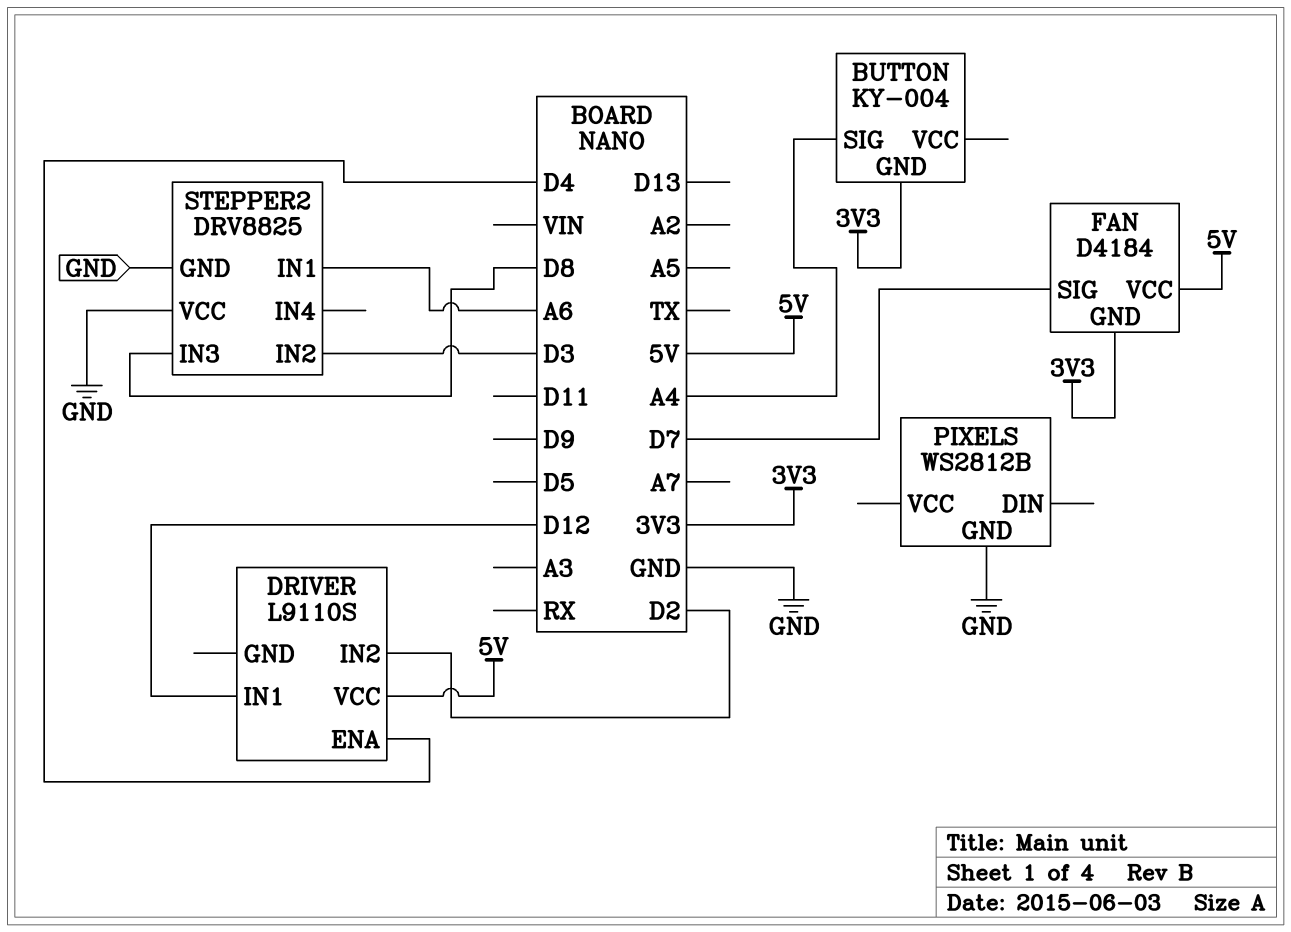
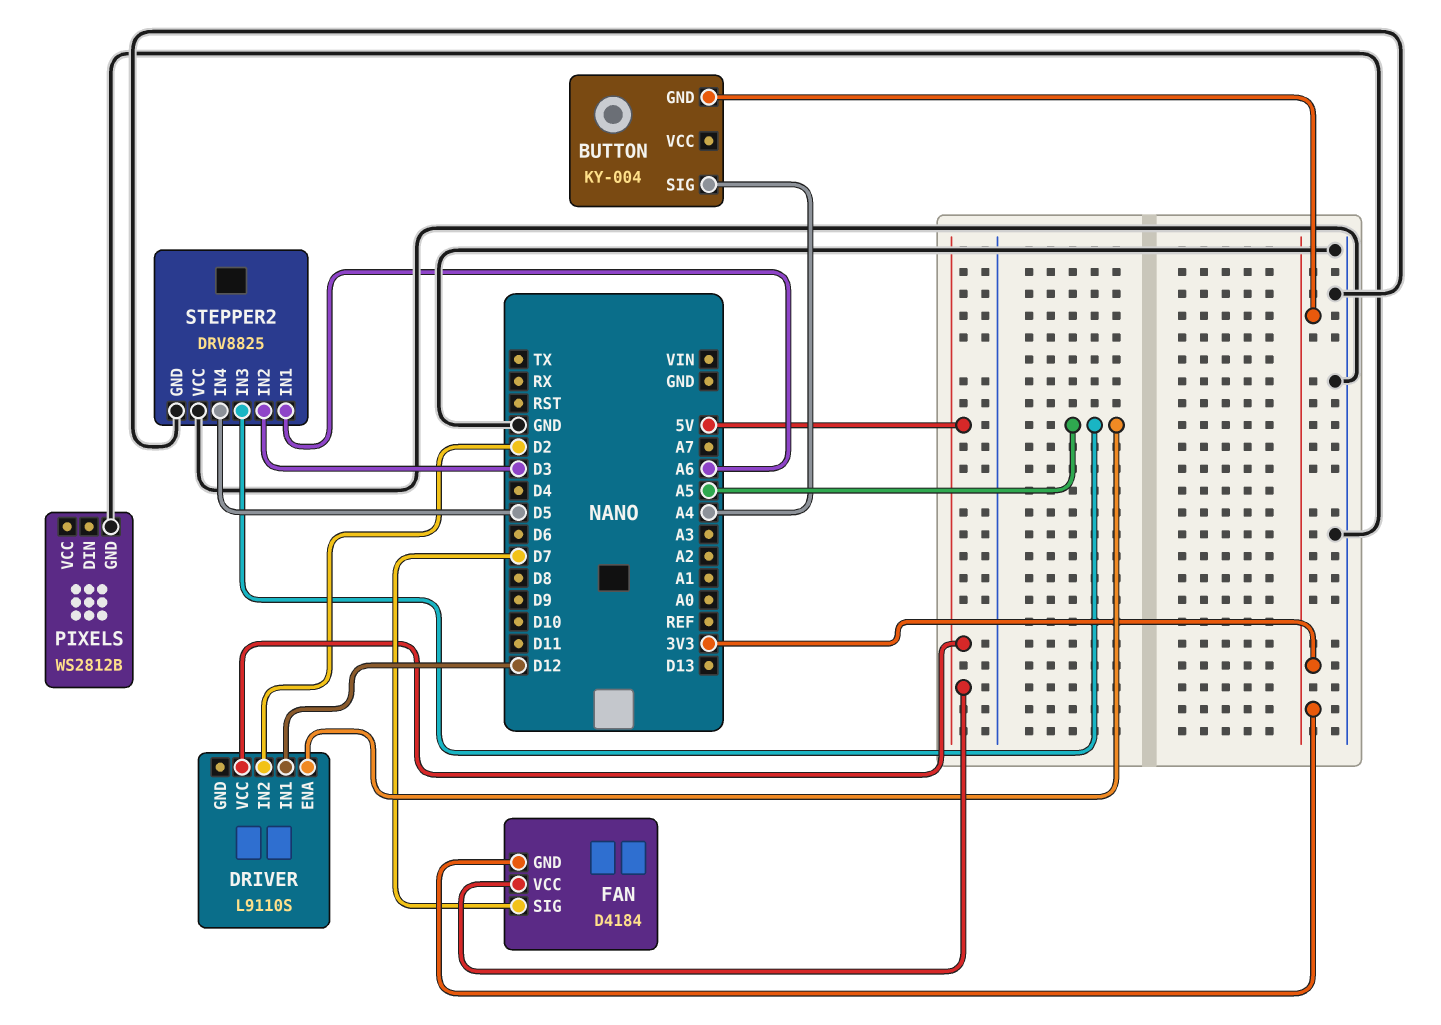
DRIVER pin ENA: D4 -> A5
STEPPER2 pin IN3: D8 -> A5
STEPPER2 pin IN4: none -> D5

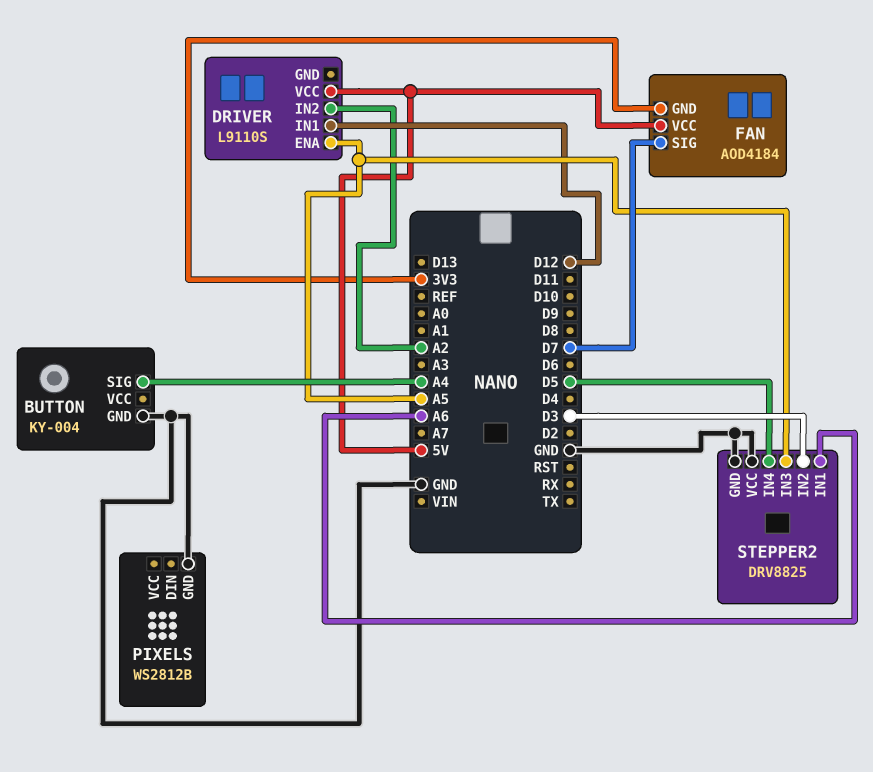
BUTTON pin GND: 3V3 -> GND
DRIVER pin IN2: D2 -> A2
FAN: D4184 -> AOD4184

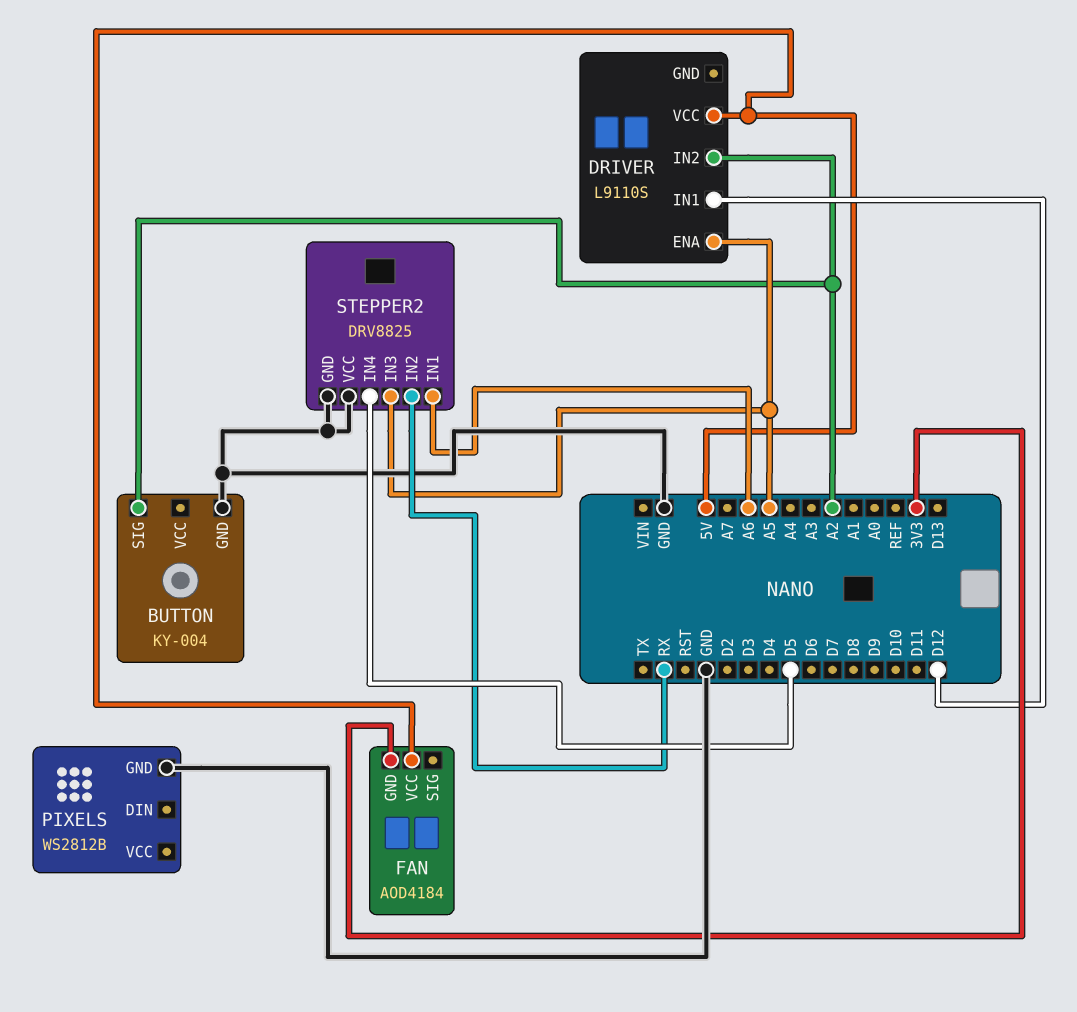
BUTTON pin SIG: A4 -> A2
FAN pin SIG: D7 -> none
STEPPER2 pin IN2: D3 -> RX

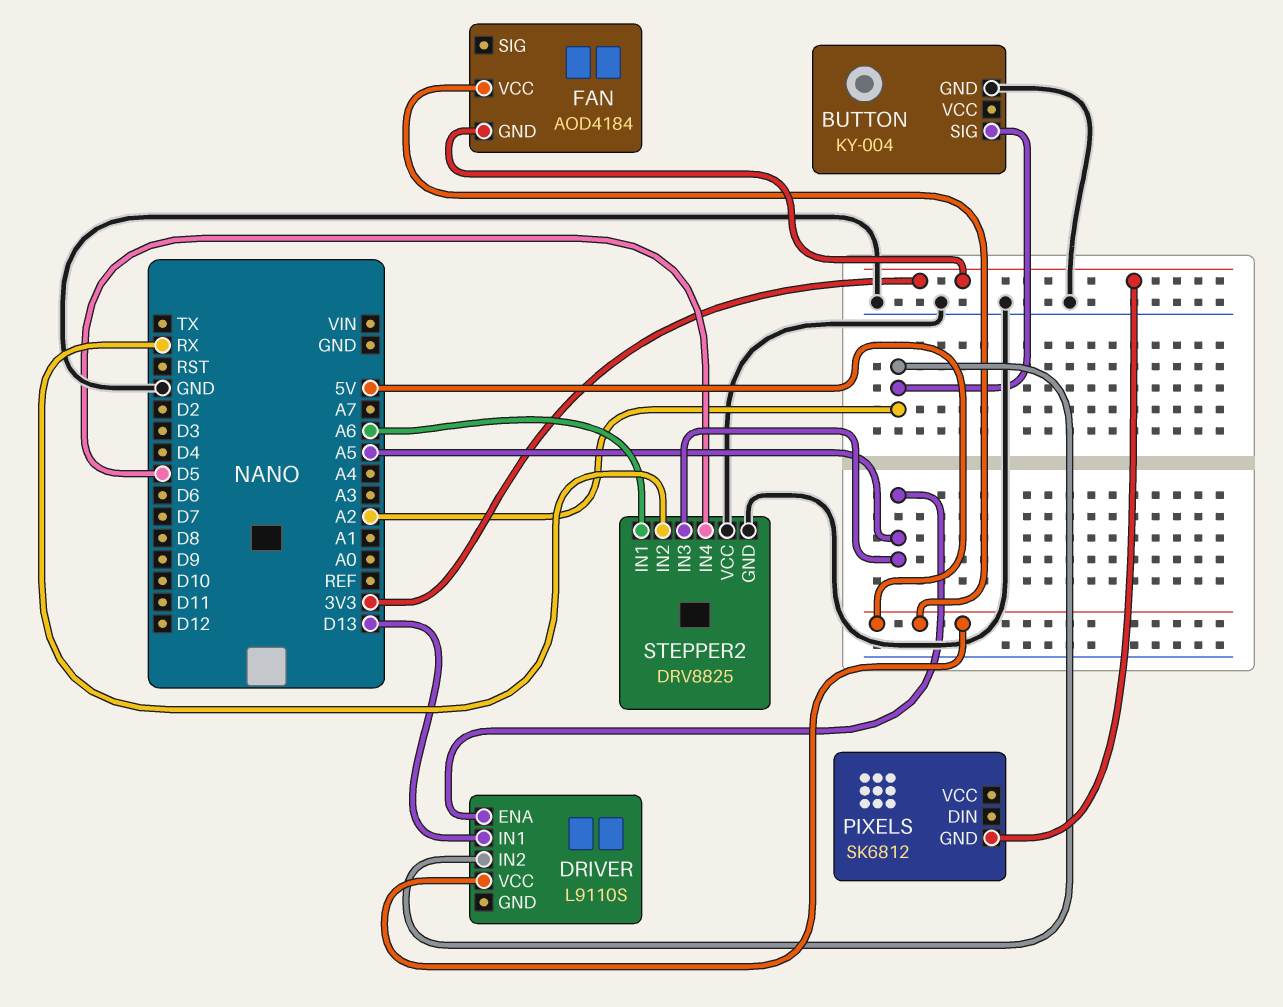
DRIVER pin IN1: D12 -> D13
PIXELS: WS2812B -> SK6812
PIXELS pin GND: GND -> 3V3

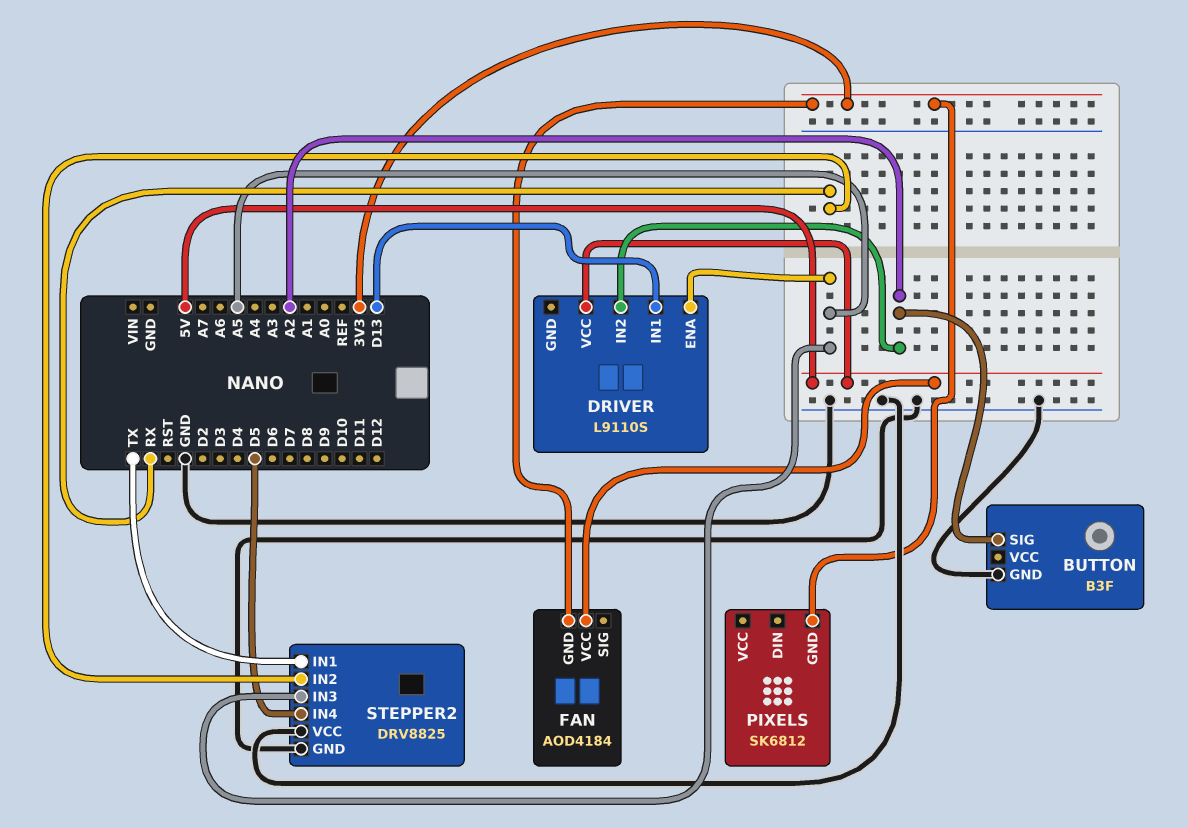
BUTTON: KY-004 -> B3F
STEPPER2 pin IN1: A6 -> TX

